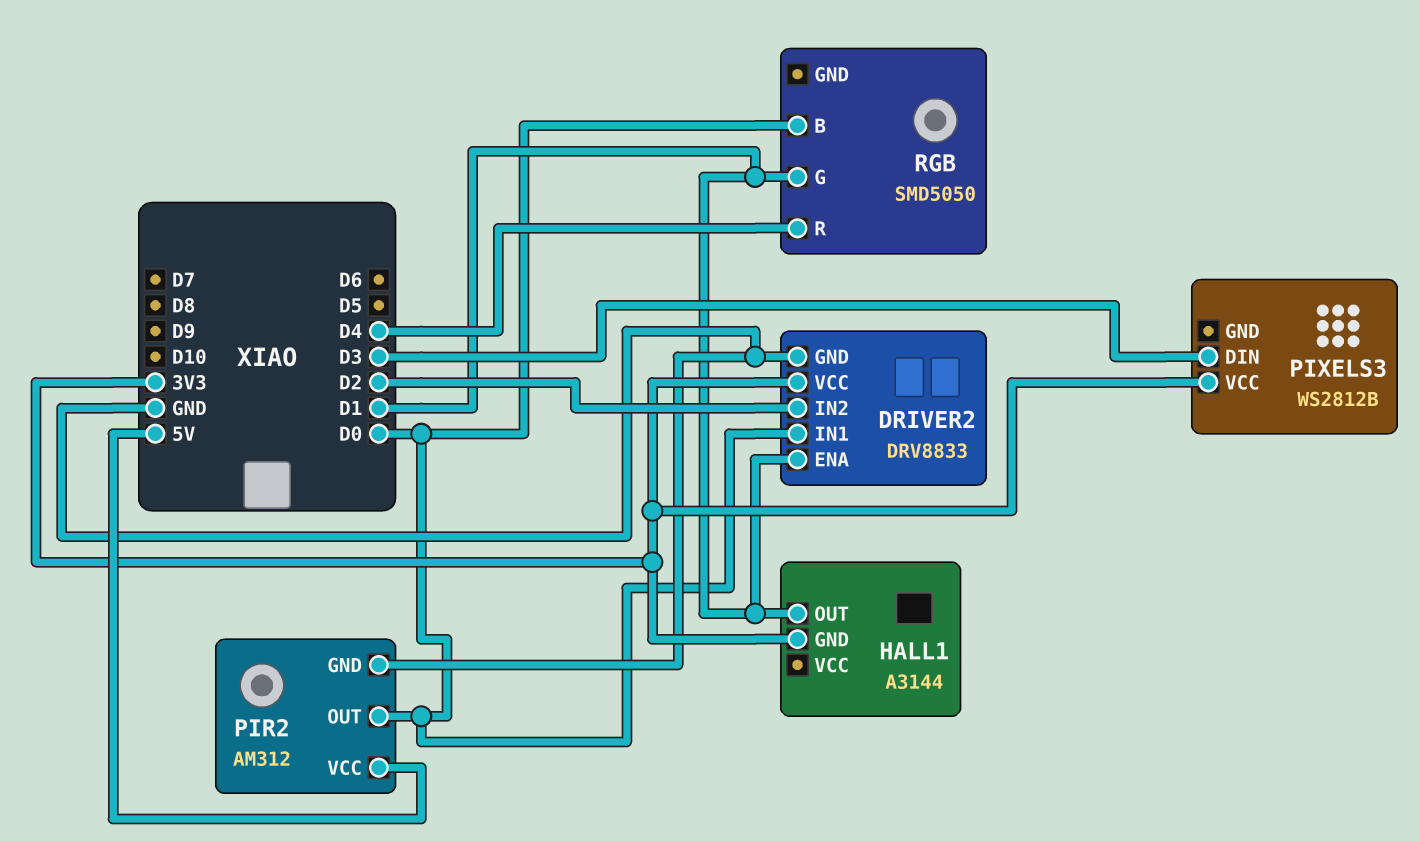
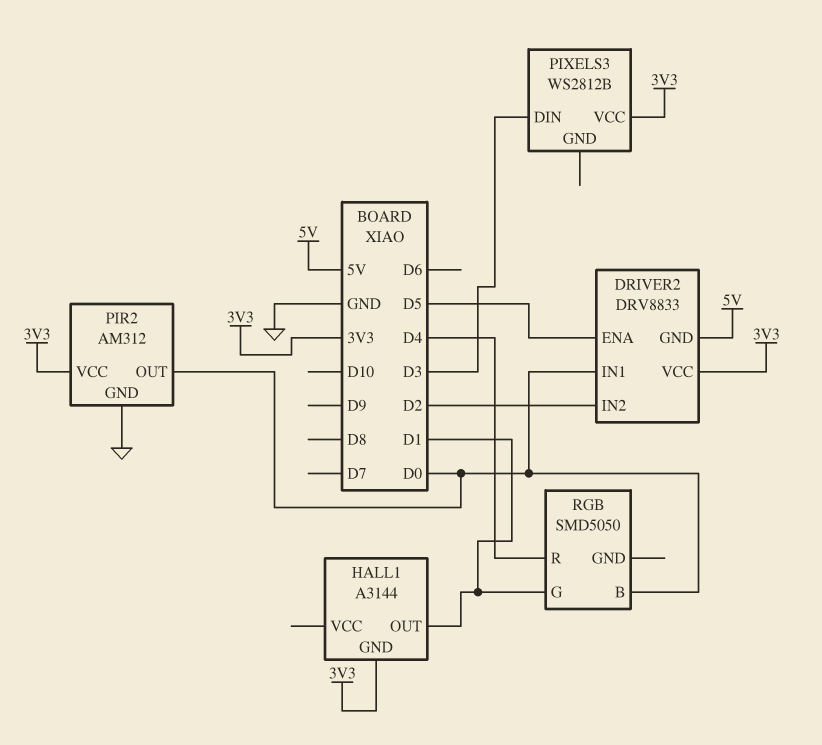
DRIVER2 pin ENA: D1 -> D5
DRIVER2 pin GND: GND -> 5V
PIR2 pin VCC: 5V -> 3V3

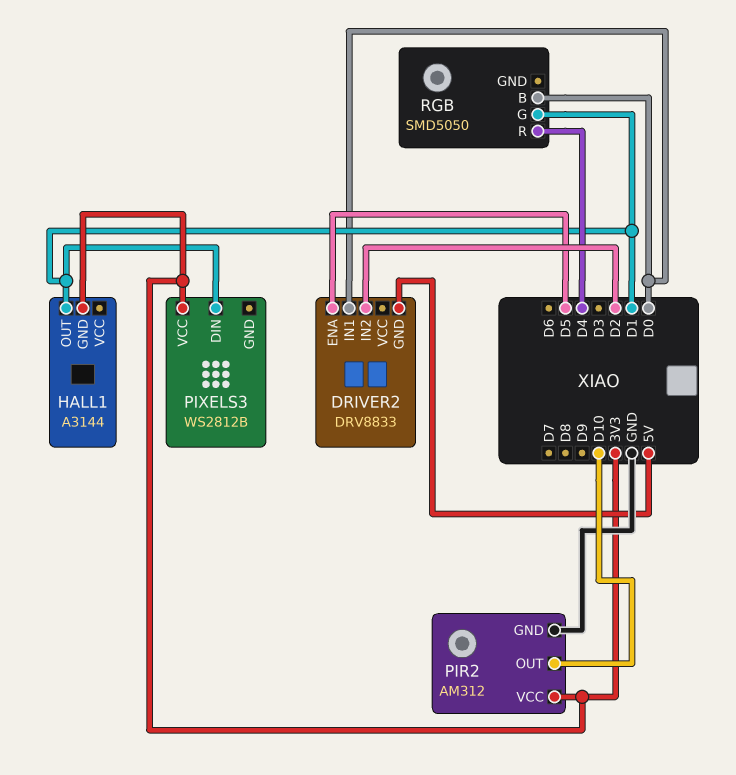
DRIVER2 pin VCC: 3V3 -> none
PIR2 pin OUT: D0 -> D10
PIXELS3 pin DIN: D3 -> D1

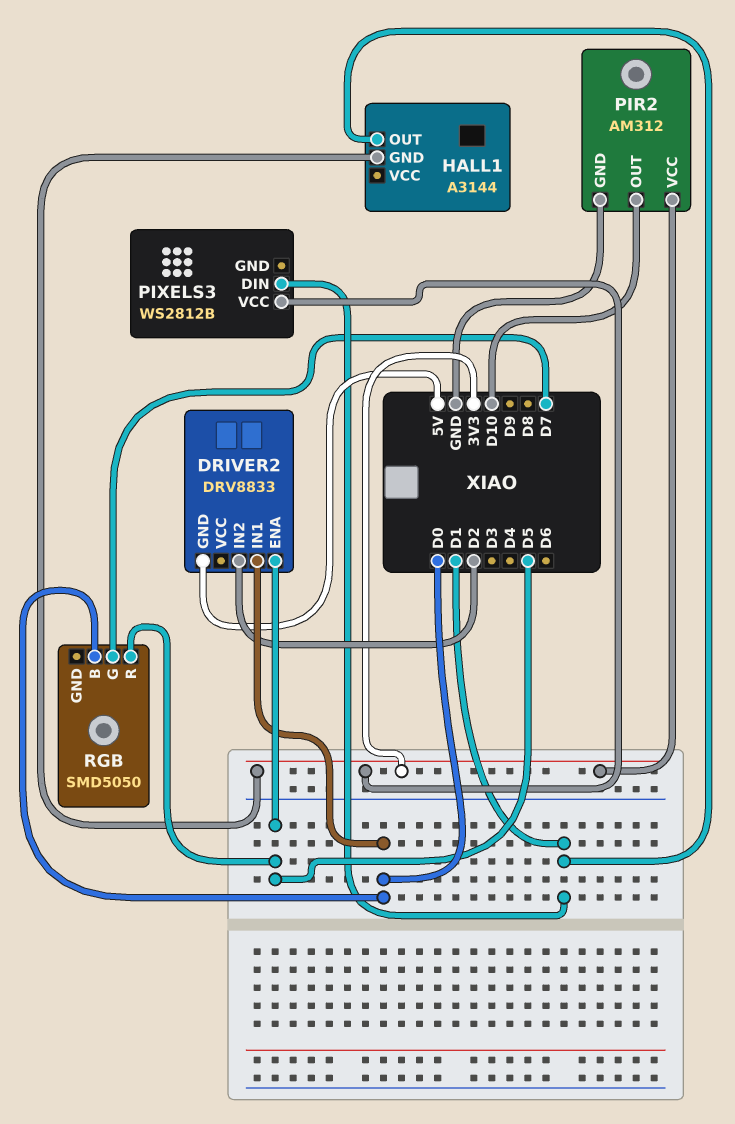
RGB pin G: D1 -> D7
RGB pin R: D4 -> D5

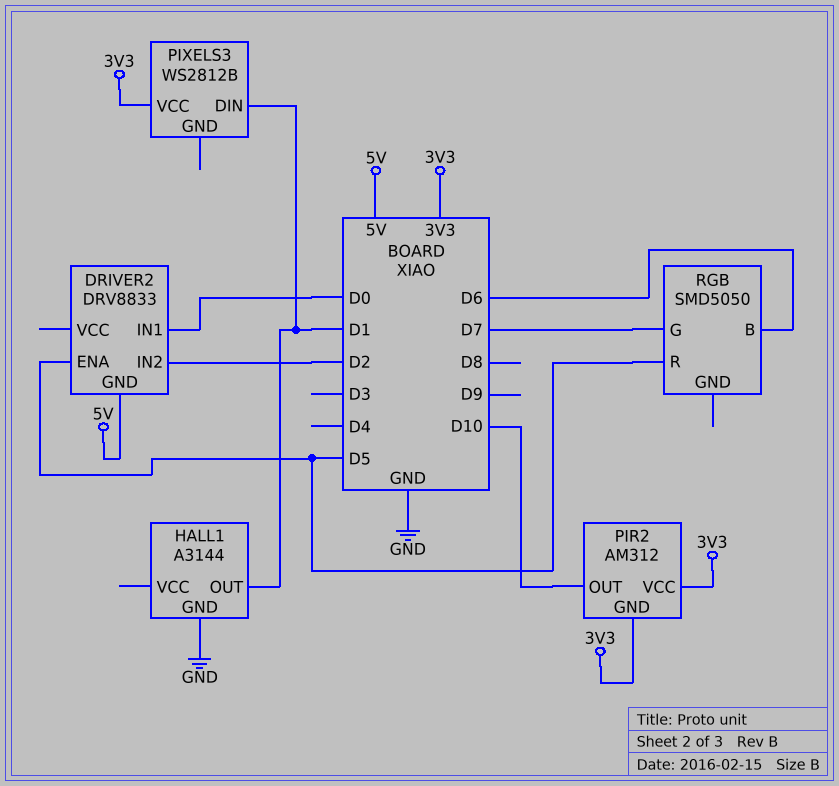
HALL1 pin GND: 3V3 -> GND
PIR2 pin GND: GND -> 3V3
RGB pin B: D0 -> D6

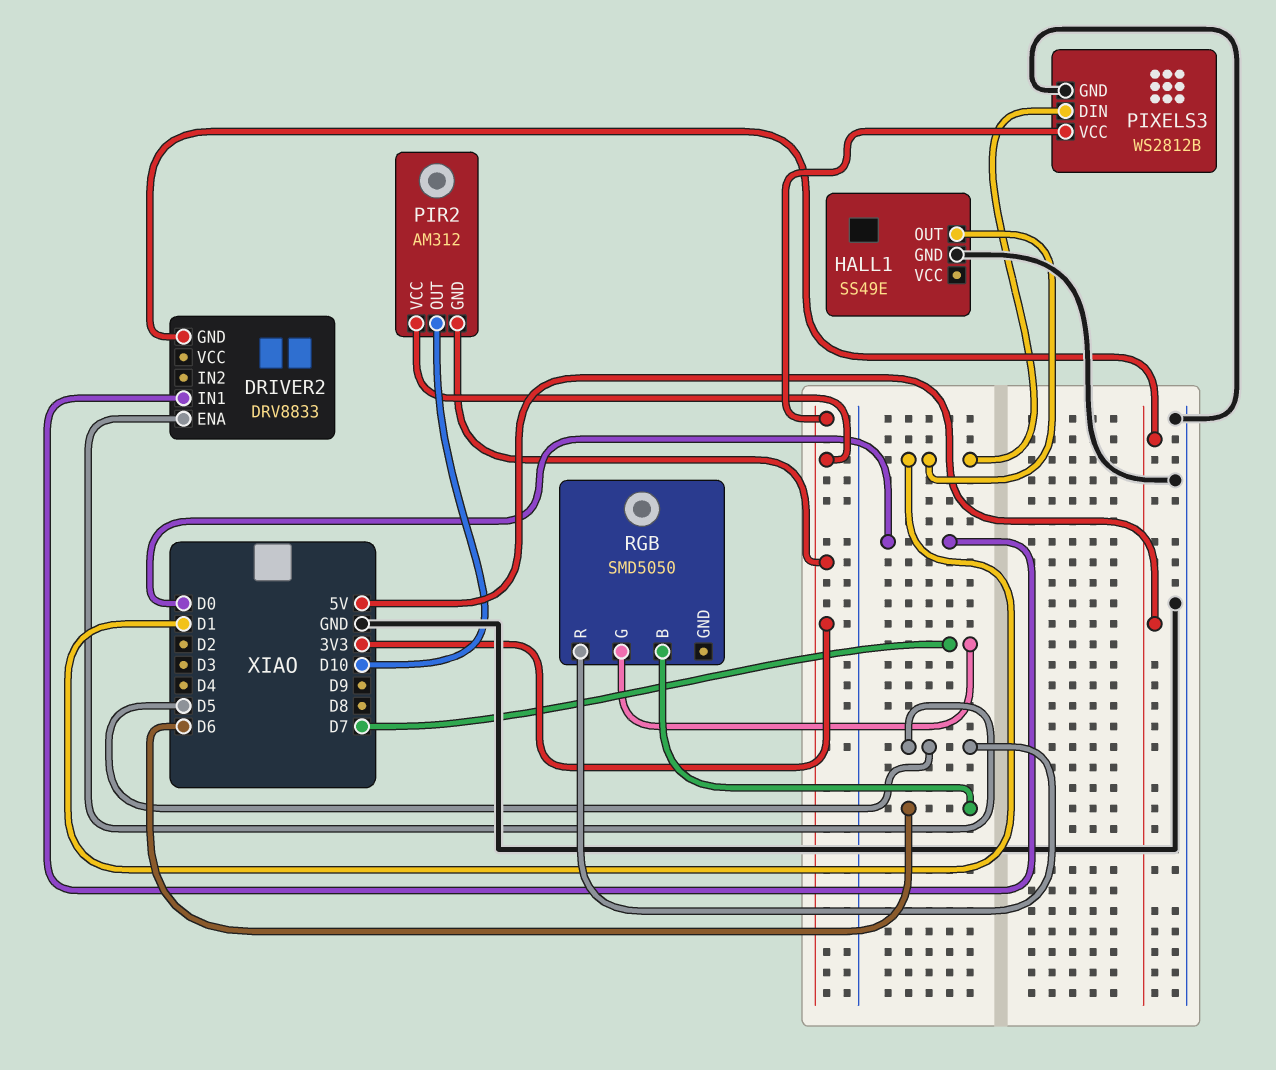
DRIVER2 pin IN2: D2 -> none
HALL1: A3144 -> SS49E
PIXELS3 pin GND: none -> GND

